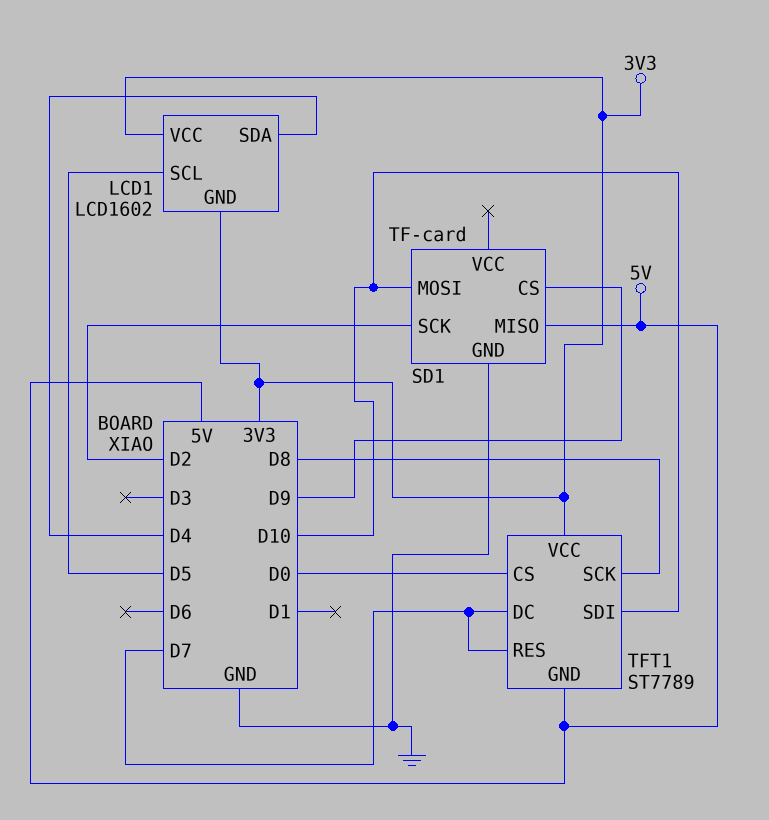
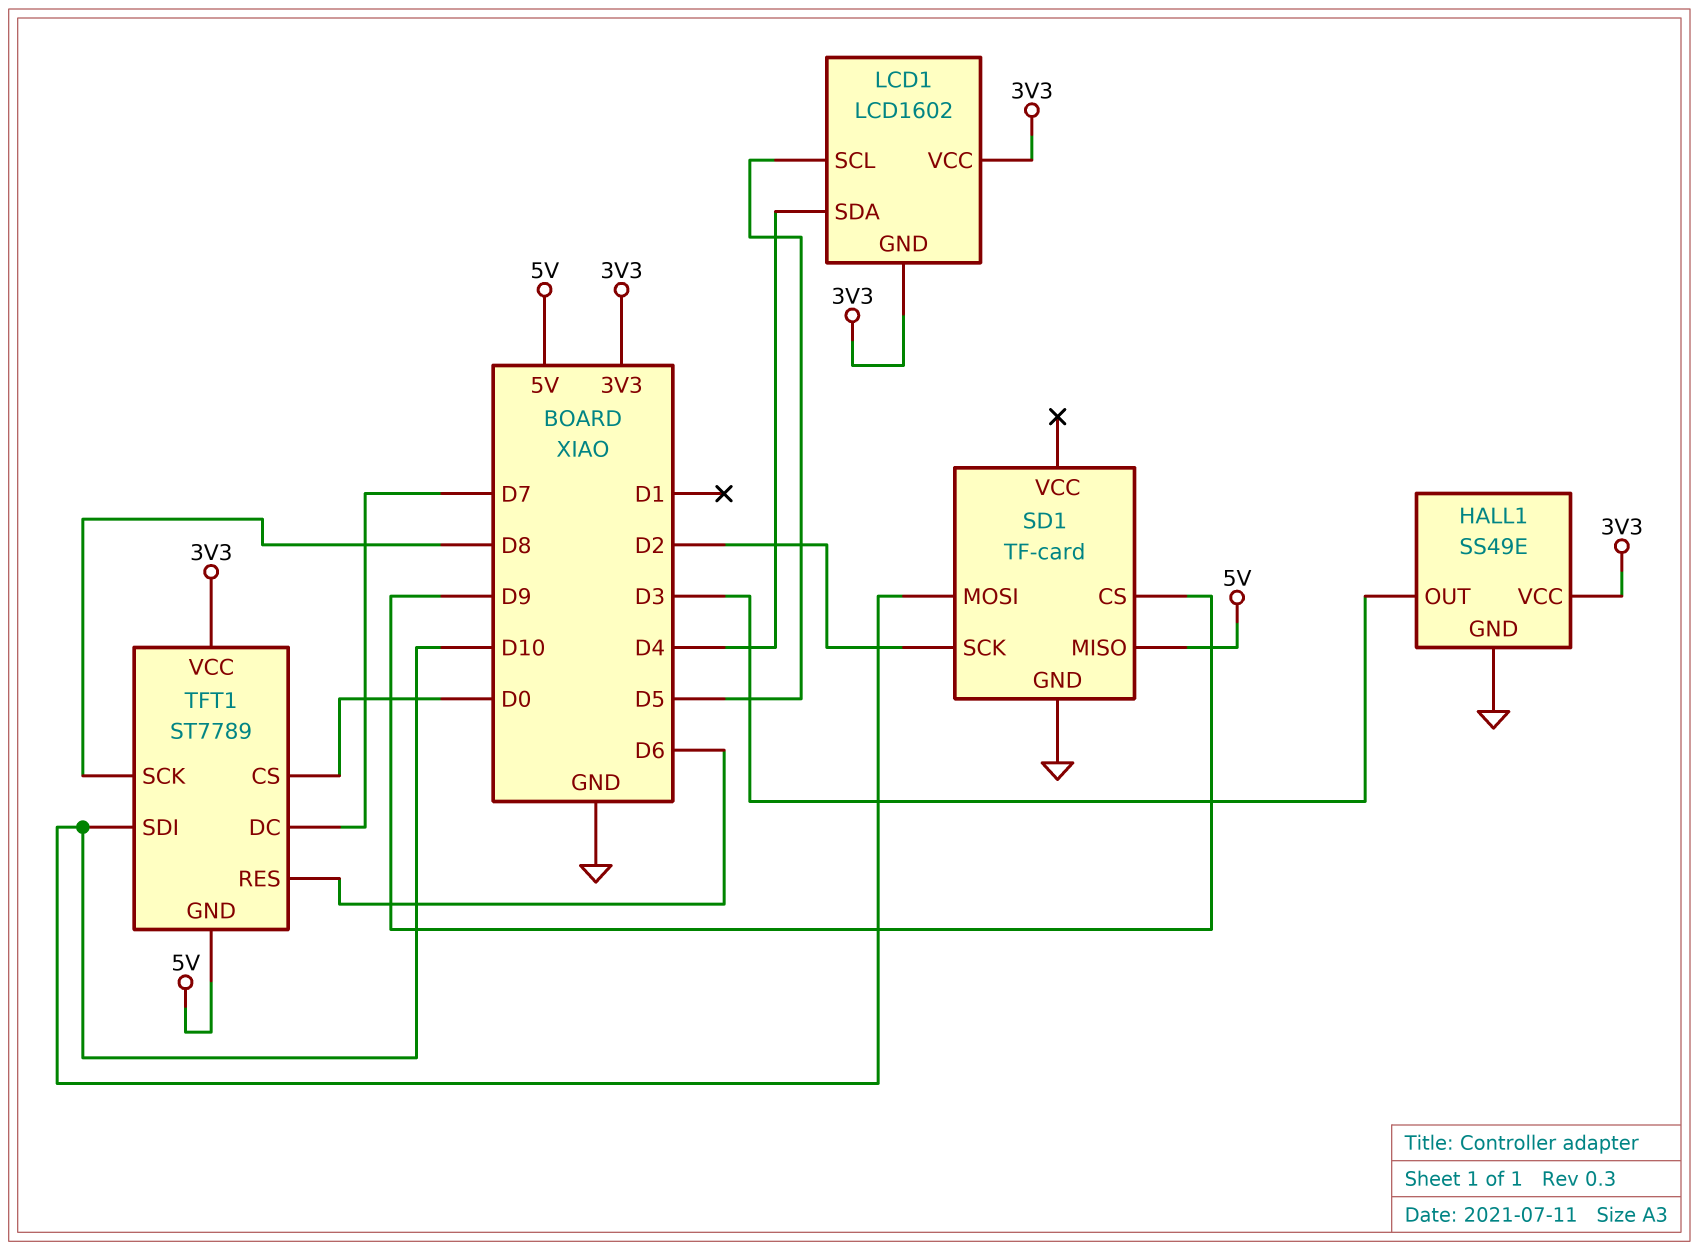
HALL1: none -> SS49E
HALL1 pin GND: none -> GND
HALL1 pin OUT: none -> D3
HALL1 pin VCC: none -> 3V3
TFT1 pin RES: D7 -> D6

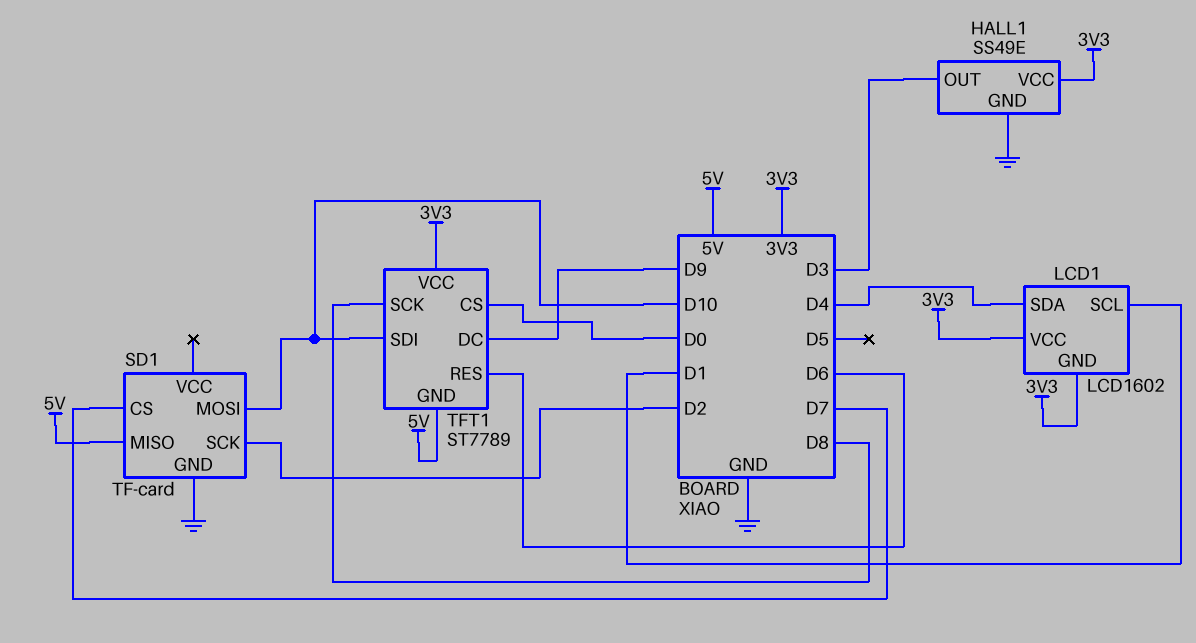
LCD1 pin SCL: D5 -> D1
SD1 pin CS: D9 -> D7
TFT1 pin DC: D7 -> D9

